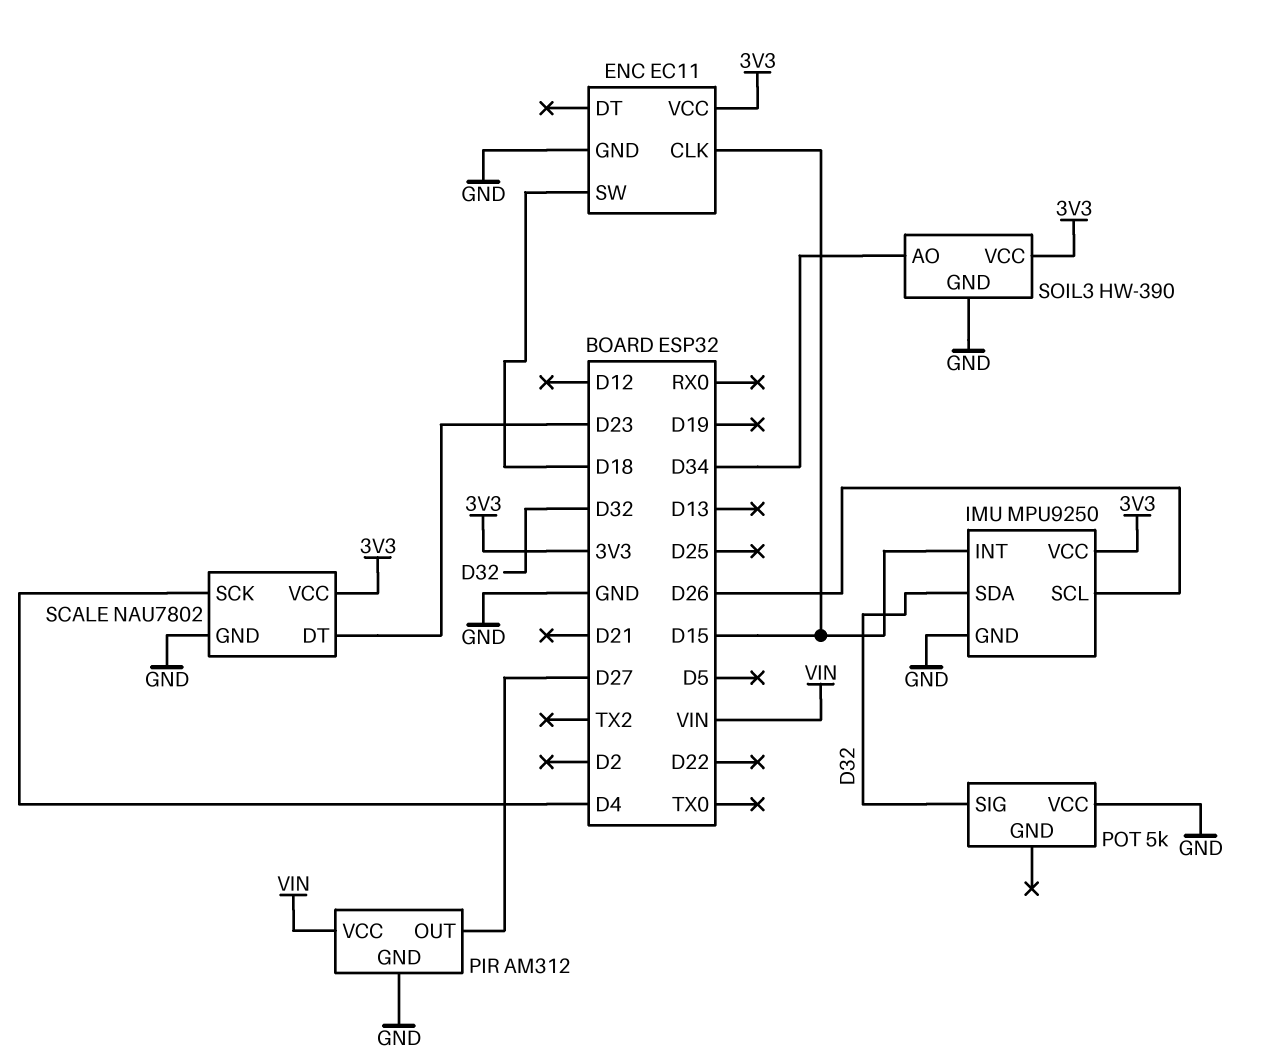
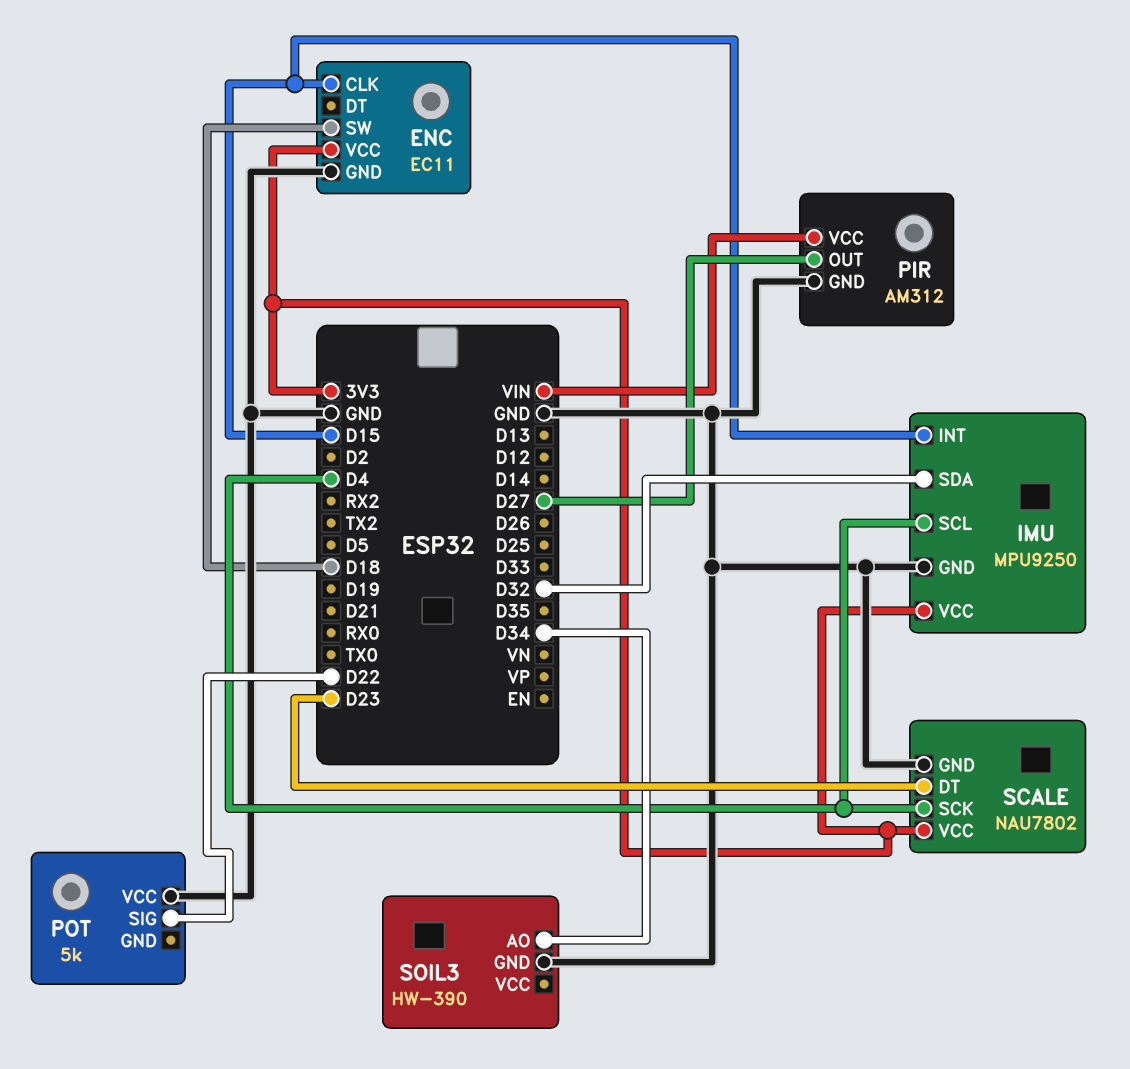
IMU pin SCL: D26 -> D4
POT pin SIG: D32 -> D22
SOIL3 pin VCC: 3V3 -> none

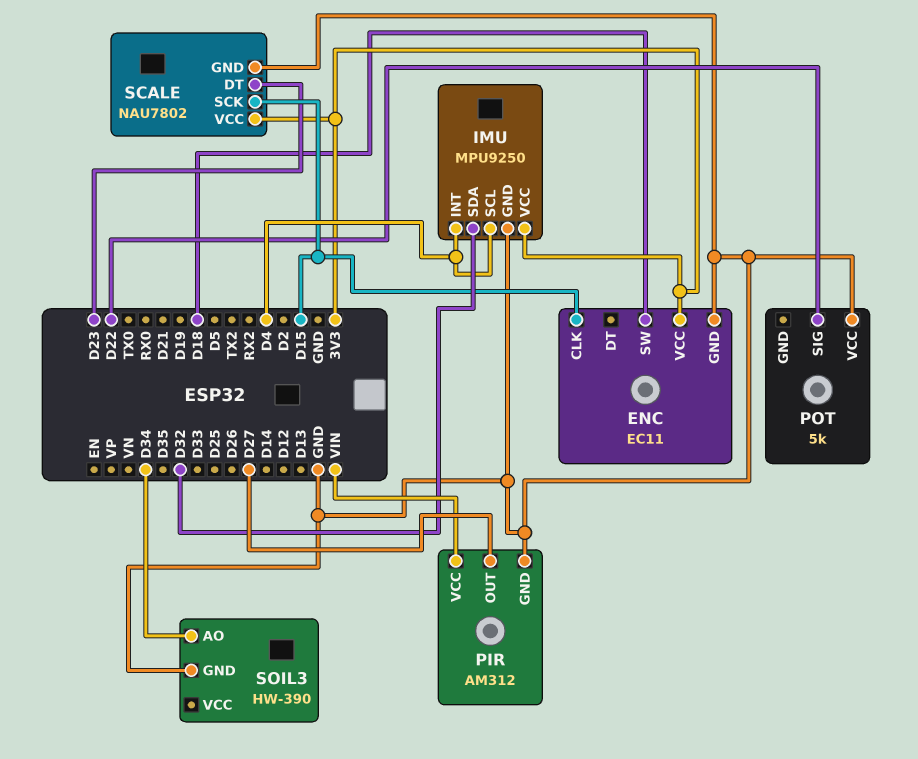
IMU pin INT: D15 -> D4
SCALE pin SCK: D4 -> D15

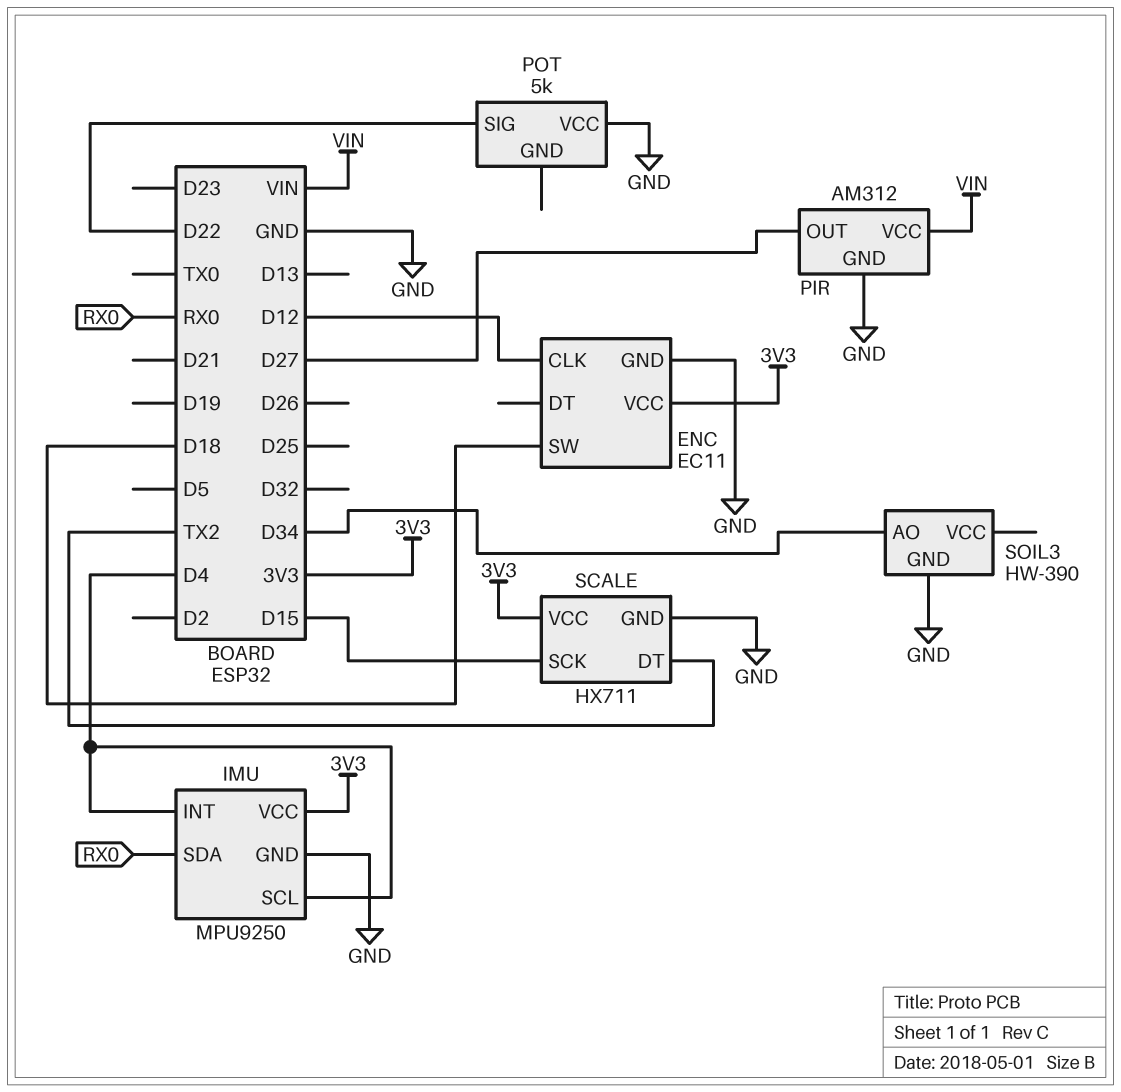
ENC pin CLK: D15 -> D12
IMU pin SDA: D32 -> RX0
SCALE: NAU7802 -> HX711
SCALE pin DT: D23 -> TX2

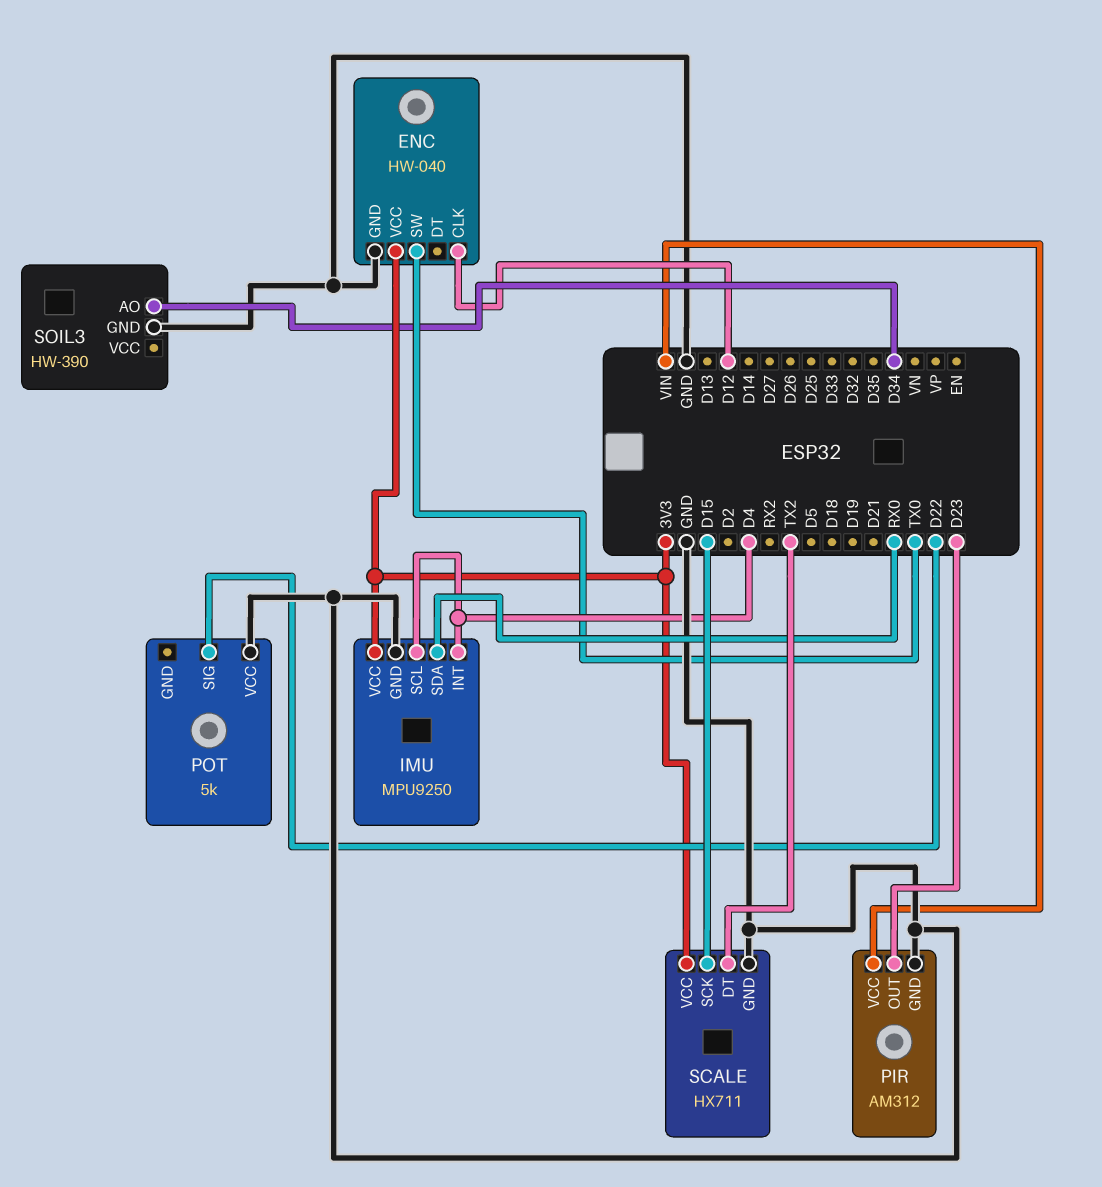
ENC: EC11 -> HW-040
ENC pin SW: D18 -> TX0
PIR pin OUT: D27 -> D23

